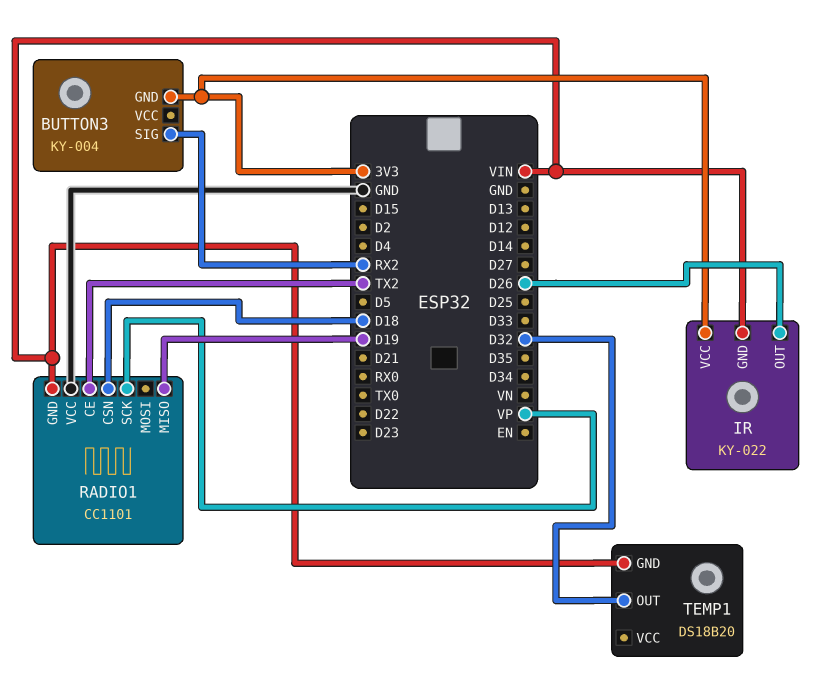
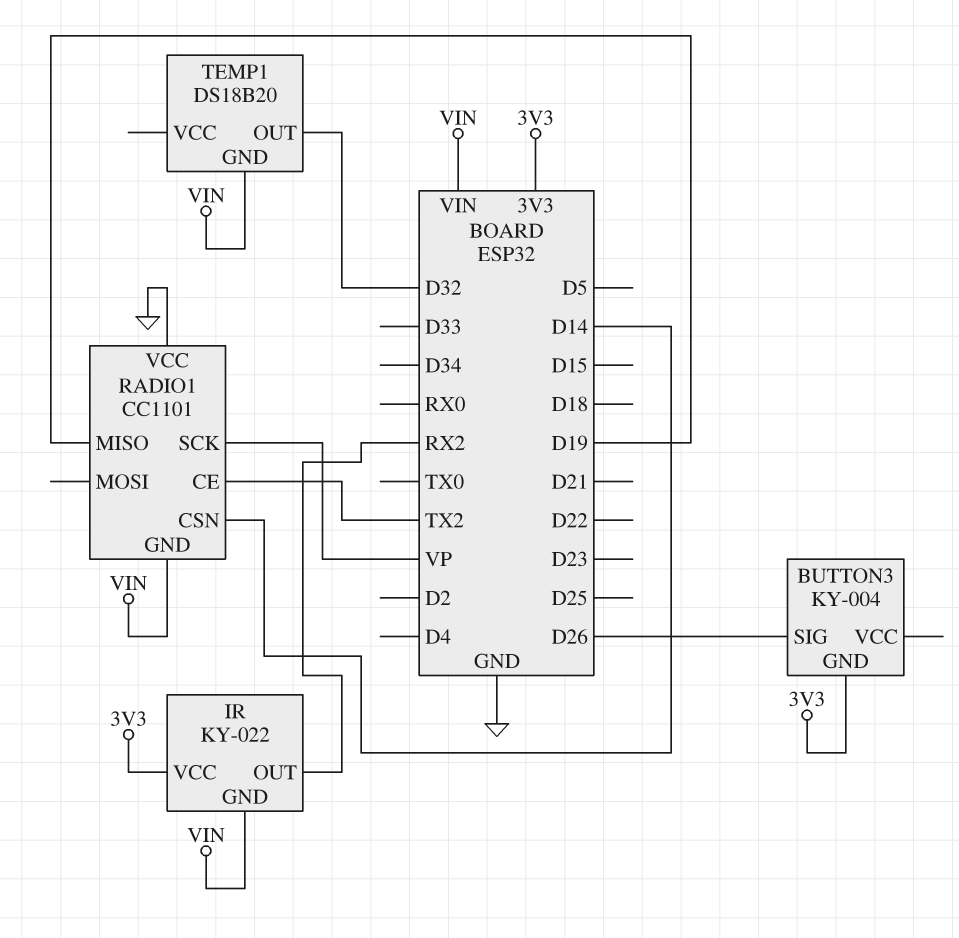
BUTTON3 pin SIG: RX2 -> D26
IR pin OUT: D26 -> RX2
RADIO1 pin CSN: D18 -> D14

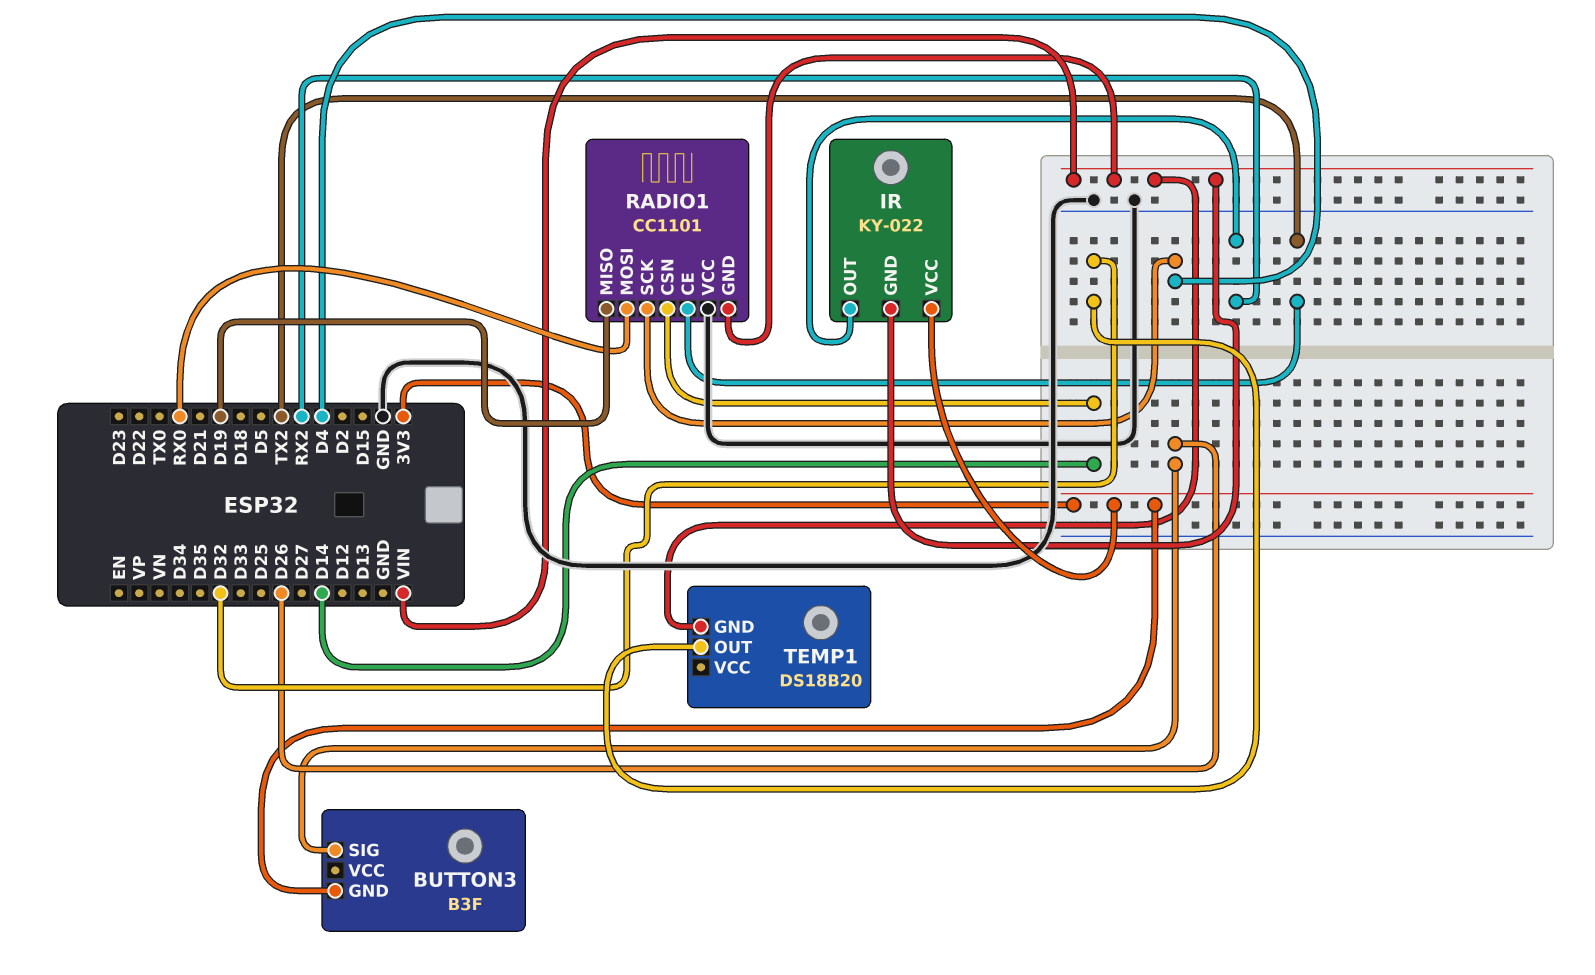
BUTTON3: KY-004 -> B3F
RADIO1 pin MOSI: none -> RX0
RADIO1 pin SCK: VP -> D4

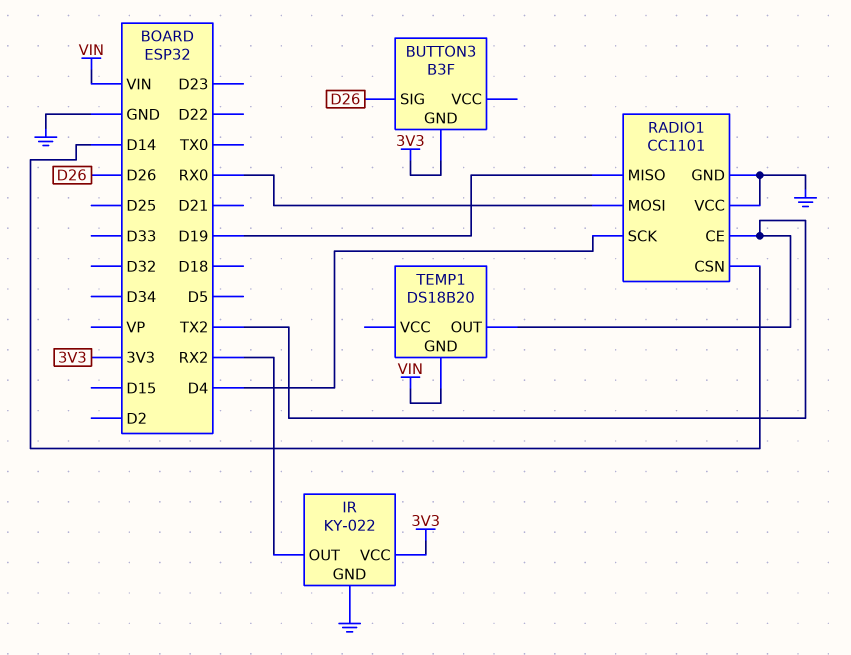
IR pin GND: VIN -> GND
RADIO1 pin GND: VIN -> GND
TEMP1 pin OUT: D32 -> TX2

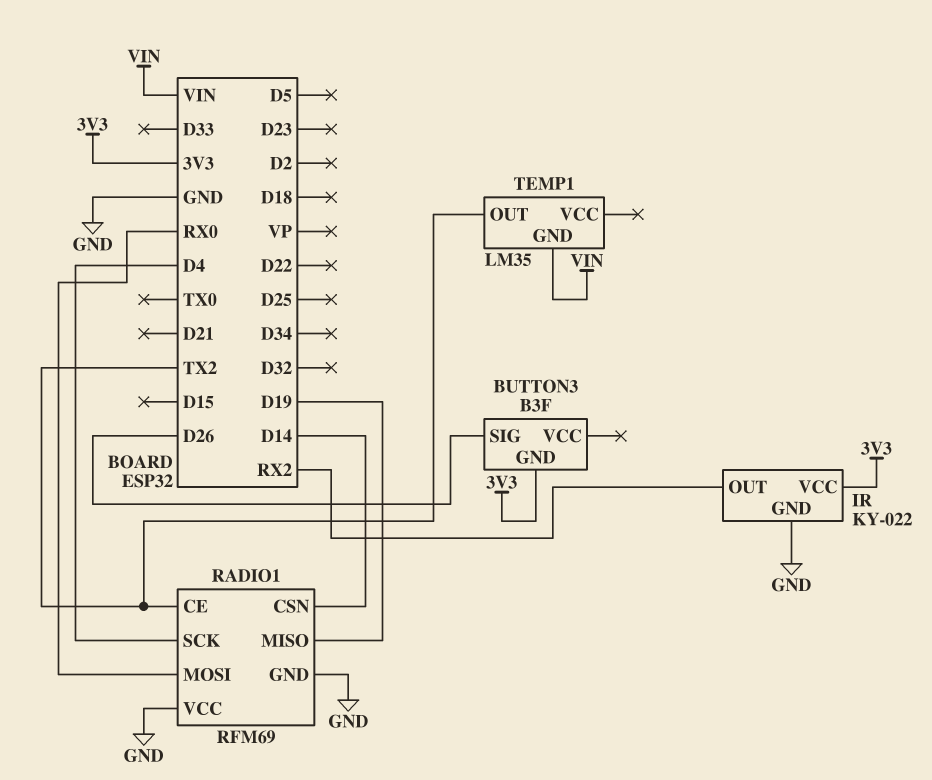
RADIO1: CC1101 -> RFM69
TEMP1: DS18B20 -> LM35

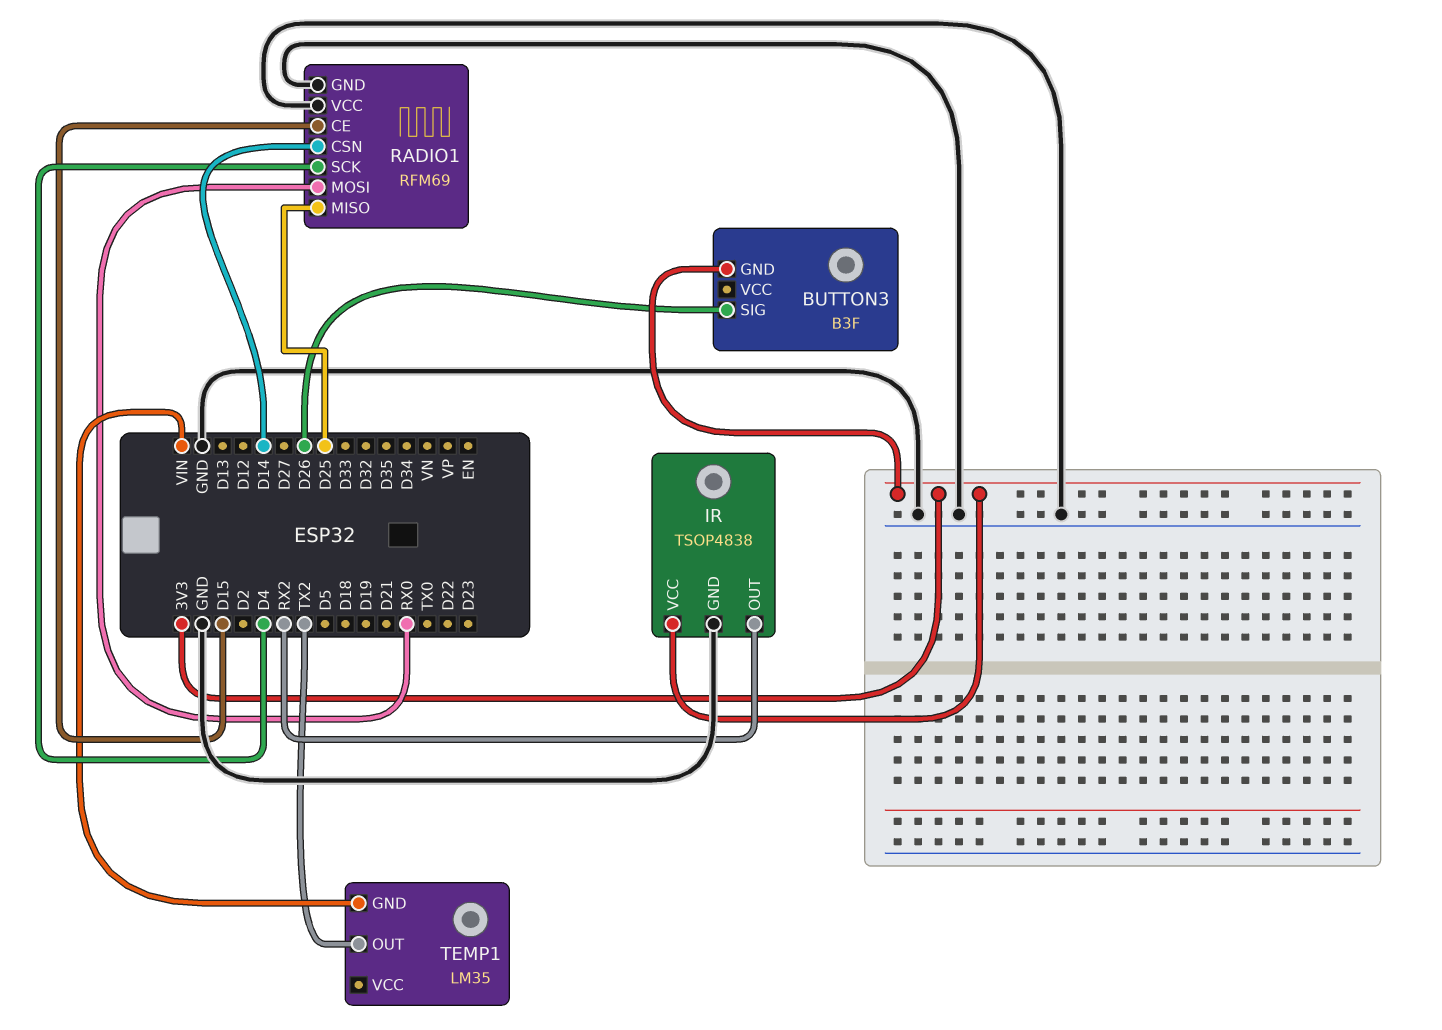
IR: KY-022 -> TSOP4838
RADIO1 pin CE: TX2 -> D15
RADIO1 pin MISO: D19 -> D25

